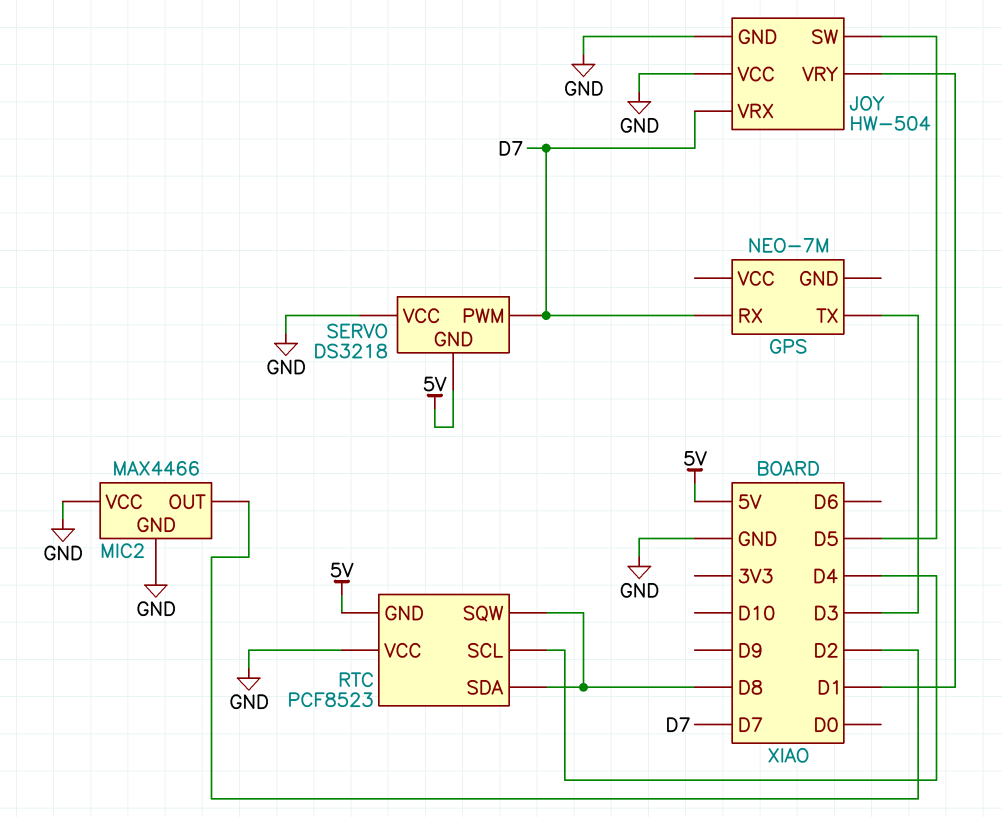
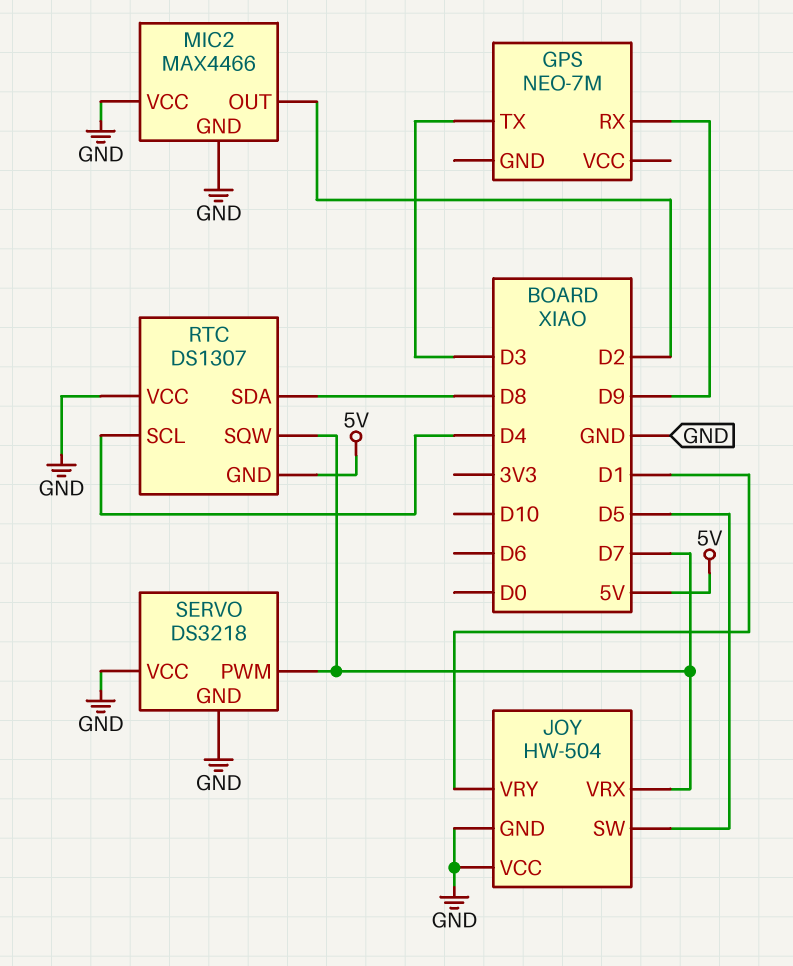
GPS pin RX: D7 -> D9
RTC: PCF8523 -> DS1307
RTC pin SQW: D8 -> D7
SERVO pin GND: 5V -> GND

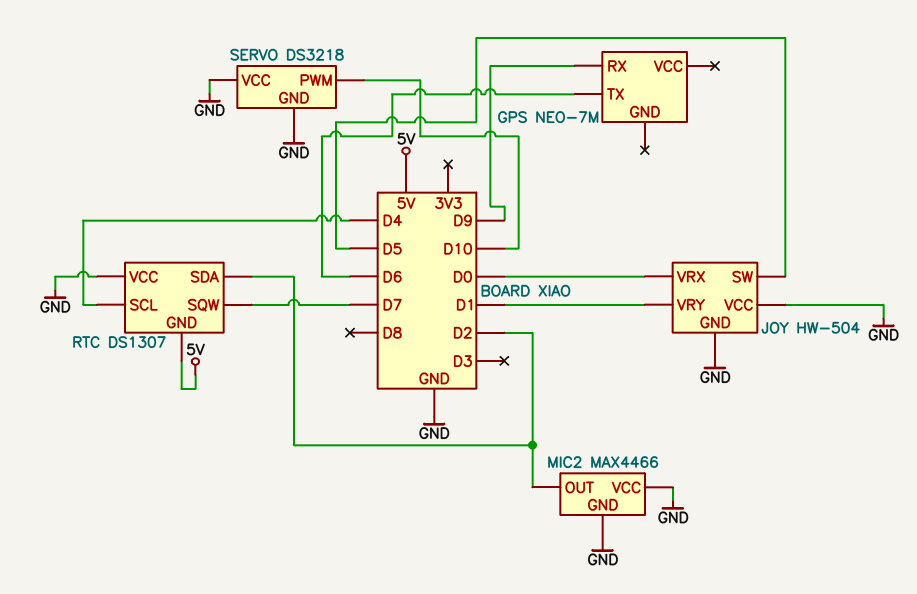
GPS pin TX: D3 -> D6
JOY pin VRX: D7 -> D0
RTC pin SDA: D8 -> D2
SERVO pin PWM: D7 -> D10

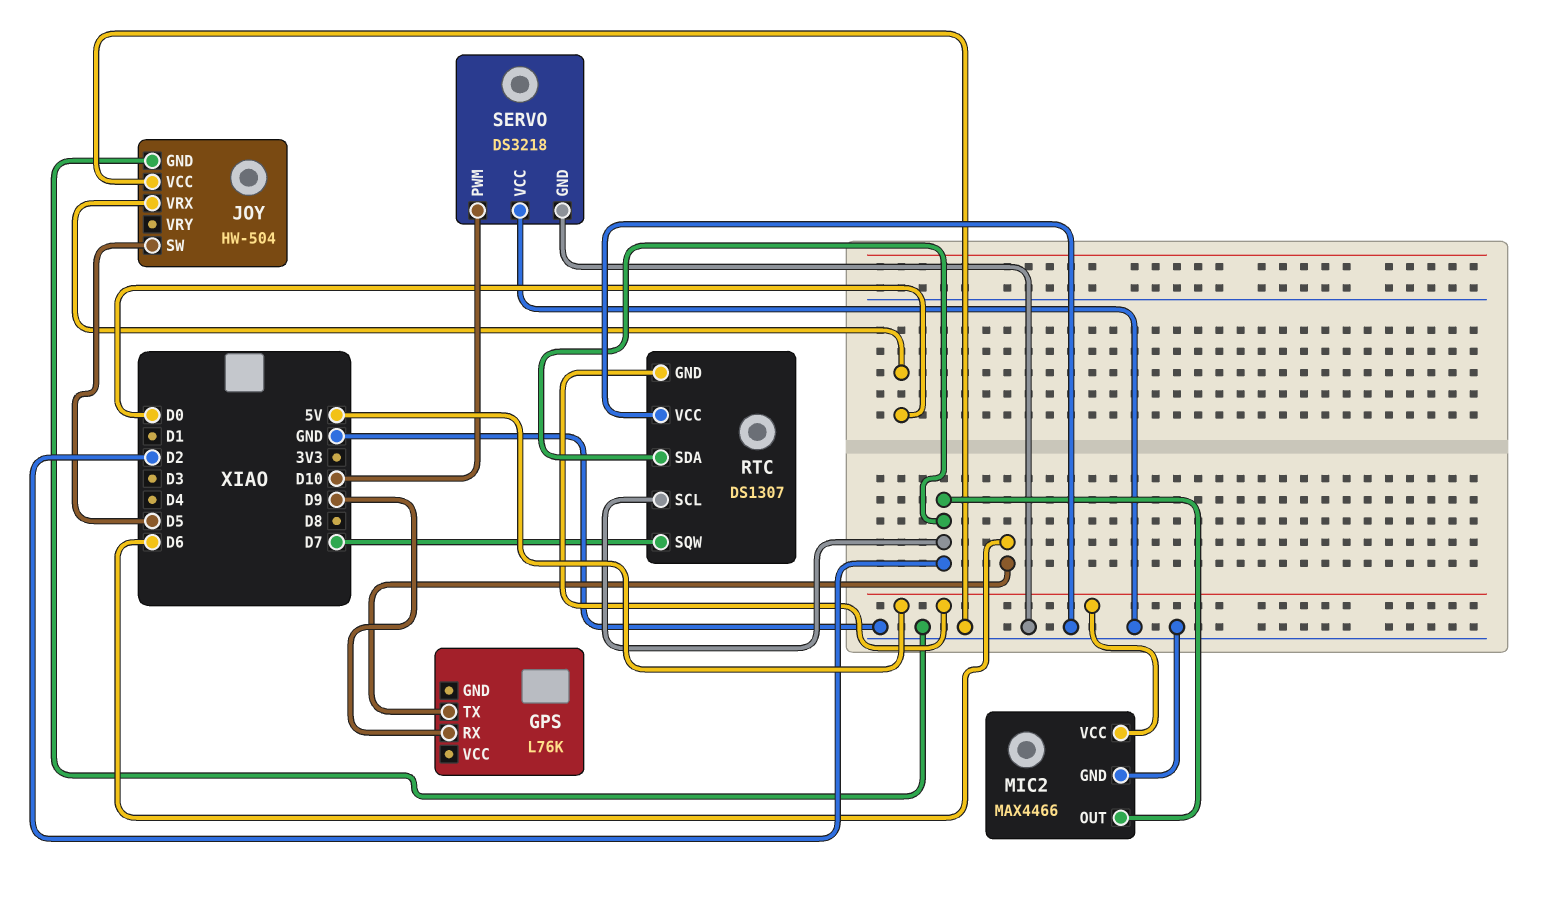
GPS: NEO-7M -> L76K
JOY pin VRY: D1 -> none
MIC2 pin VCC: GND -> 5V
RTC pin SCL: D4 -> D2

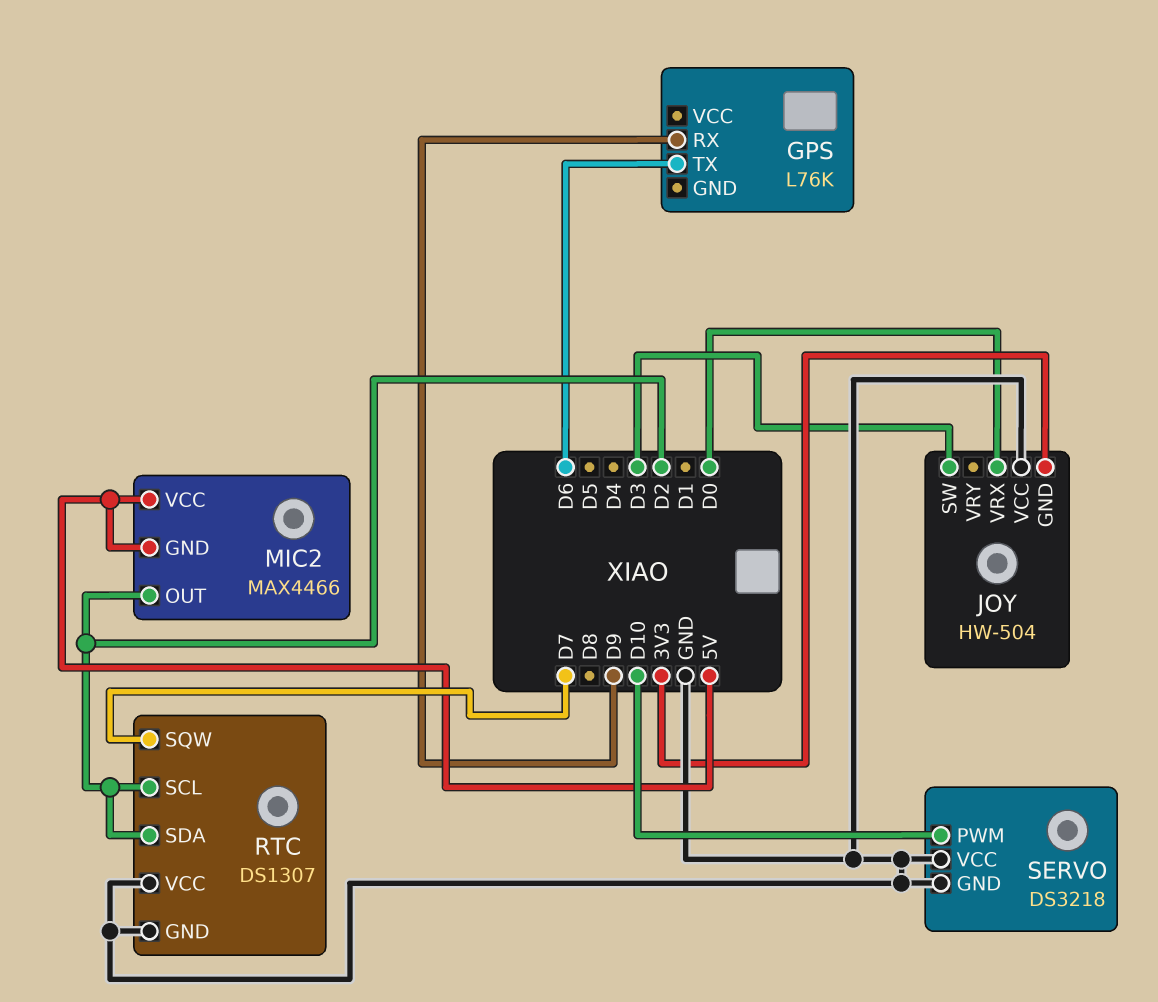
JOY pin GND: GND -> 3V3
JOY pin SW: D5 -> D3
MIC2 pin GND: GND -> 5V
RTC pin GND: 5V -> GND

